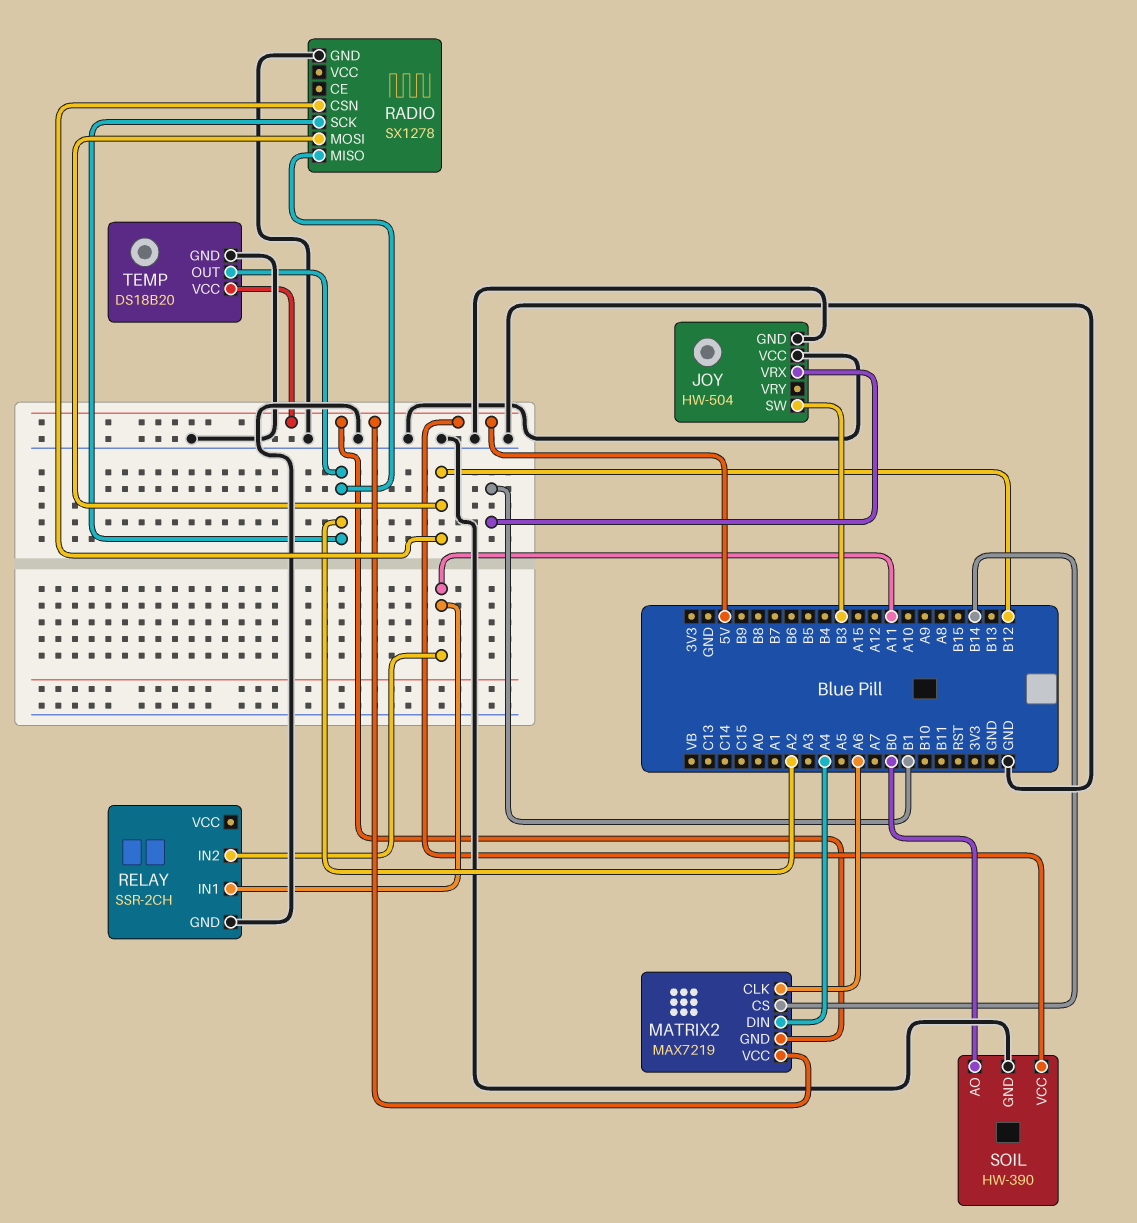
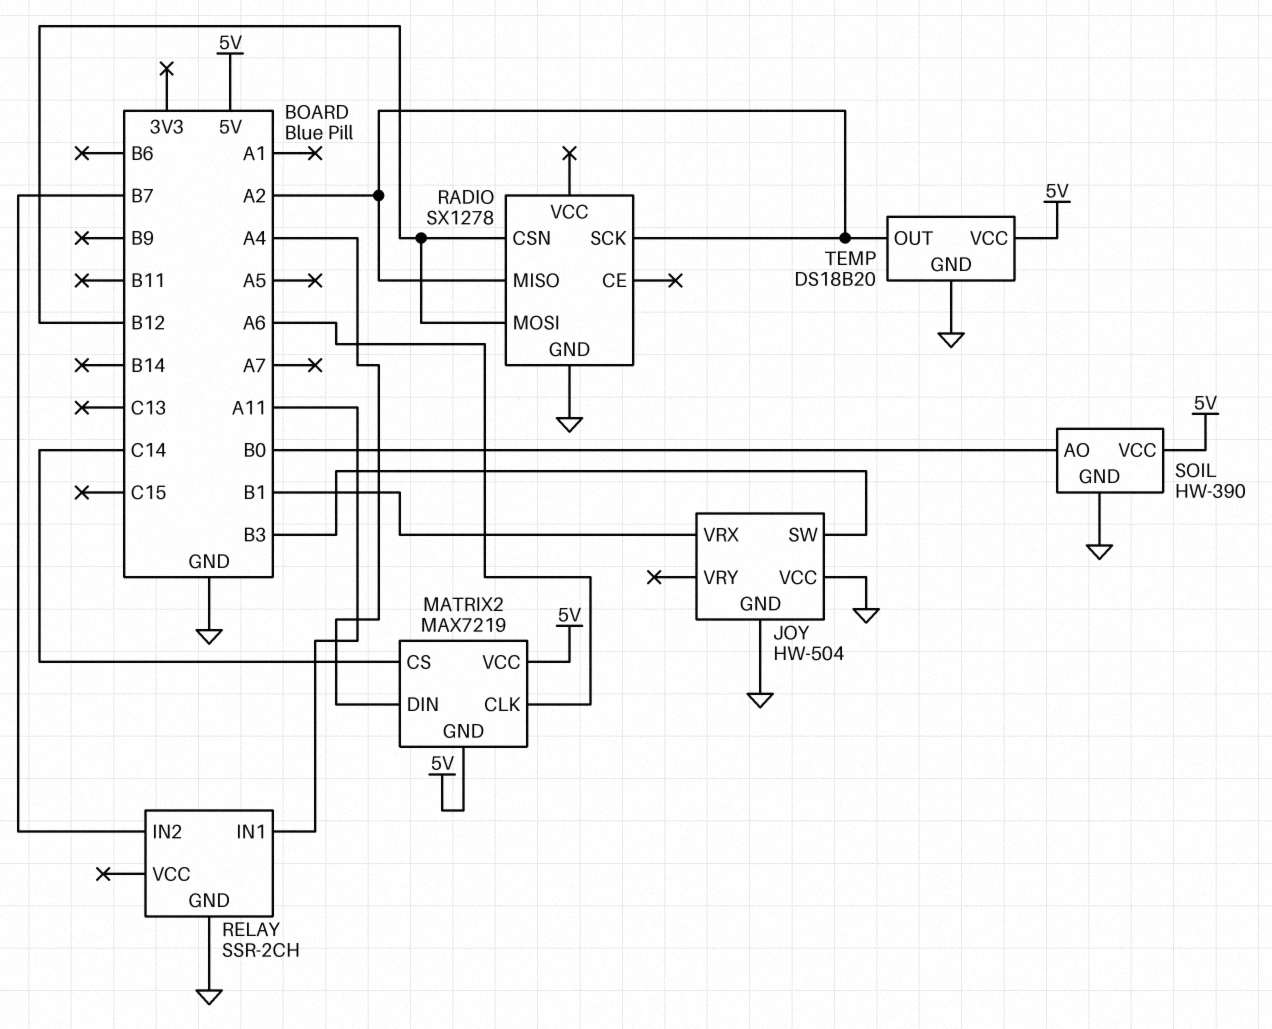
MATRIX2 pin CS: B14 -> C14
RELAY pin IN2: A11 -> B7

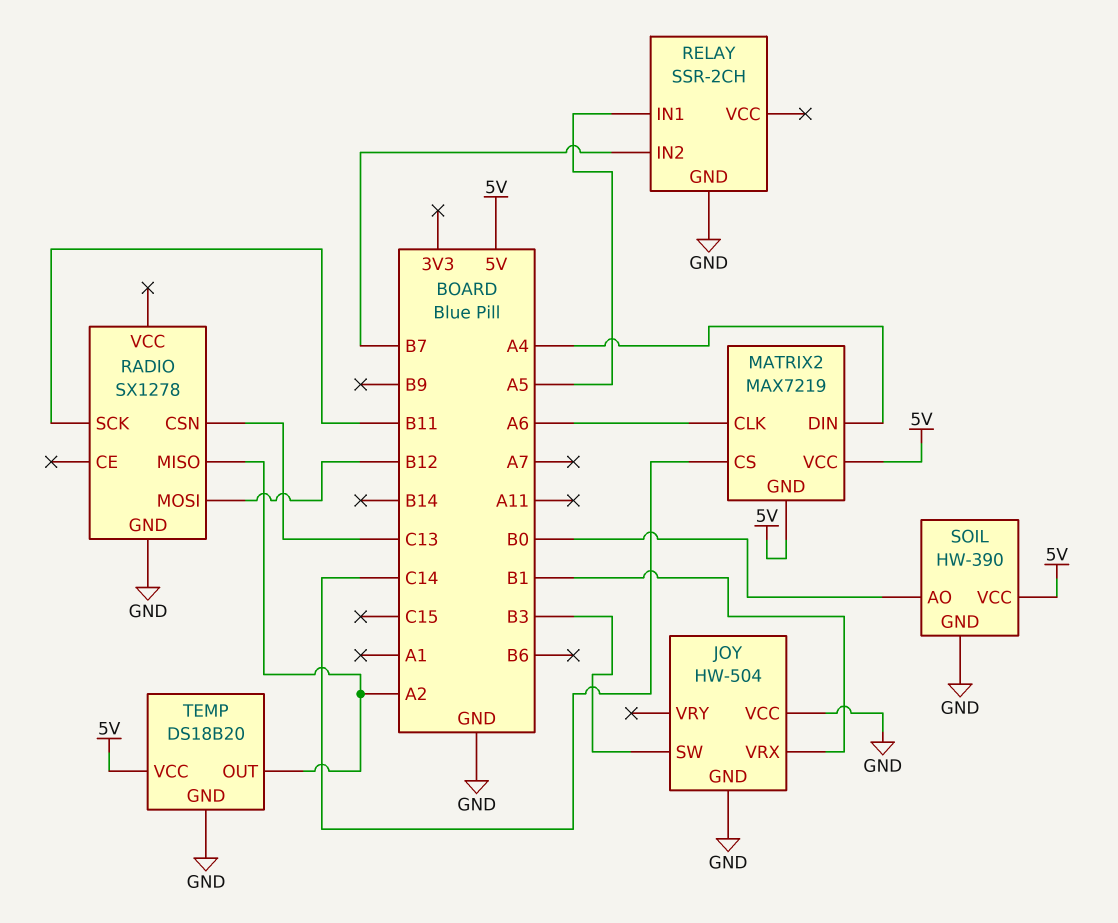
RADIO pin CSN: B12 -> C13
RADIO pin SCK: A2 -> B11
RELAY pin IN1: A11 -> A5

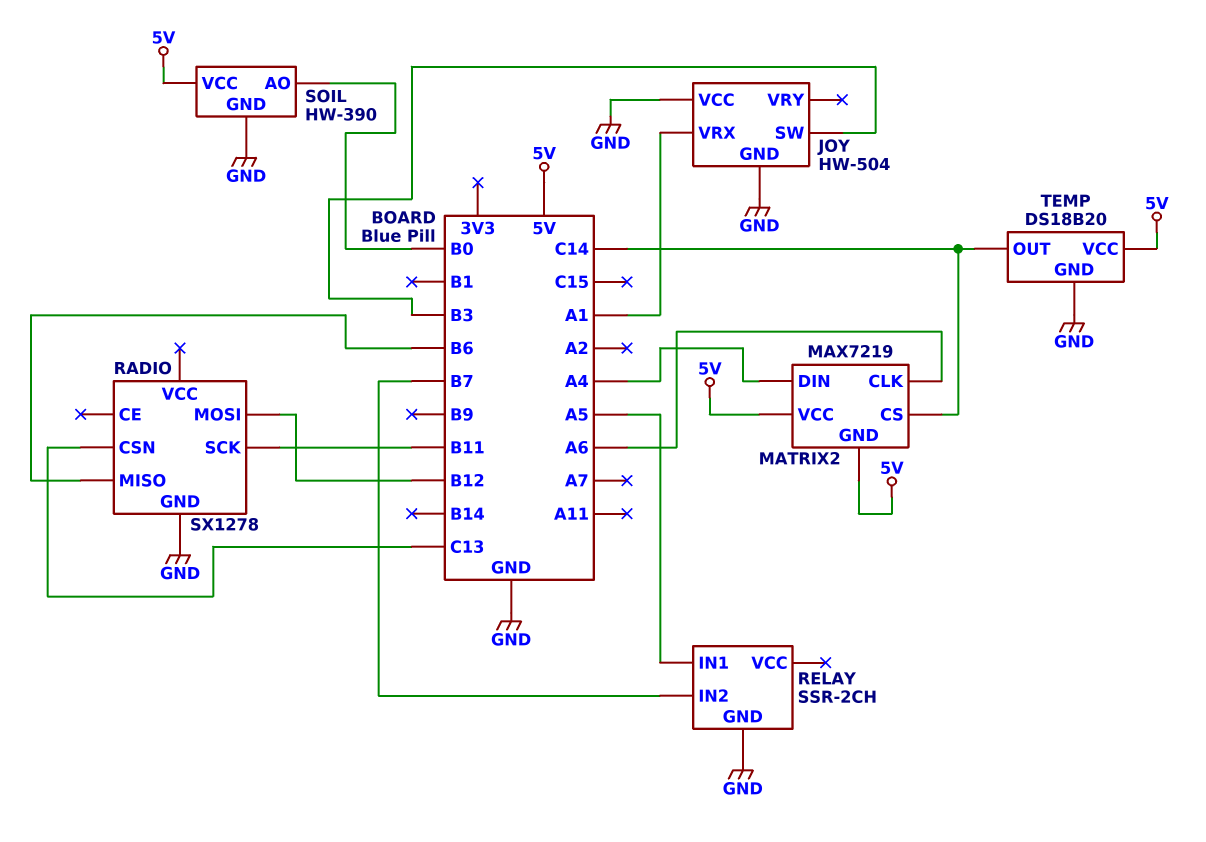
JOY pin VRX: B1 -> A1
RADIO pin MISO: A2 -> B6
TEMP pin OUT: A2 -> C14

